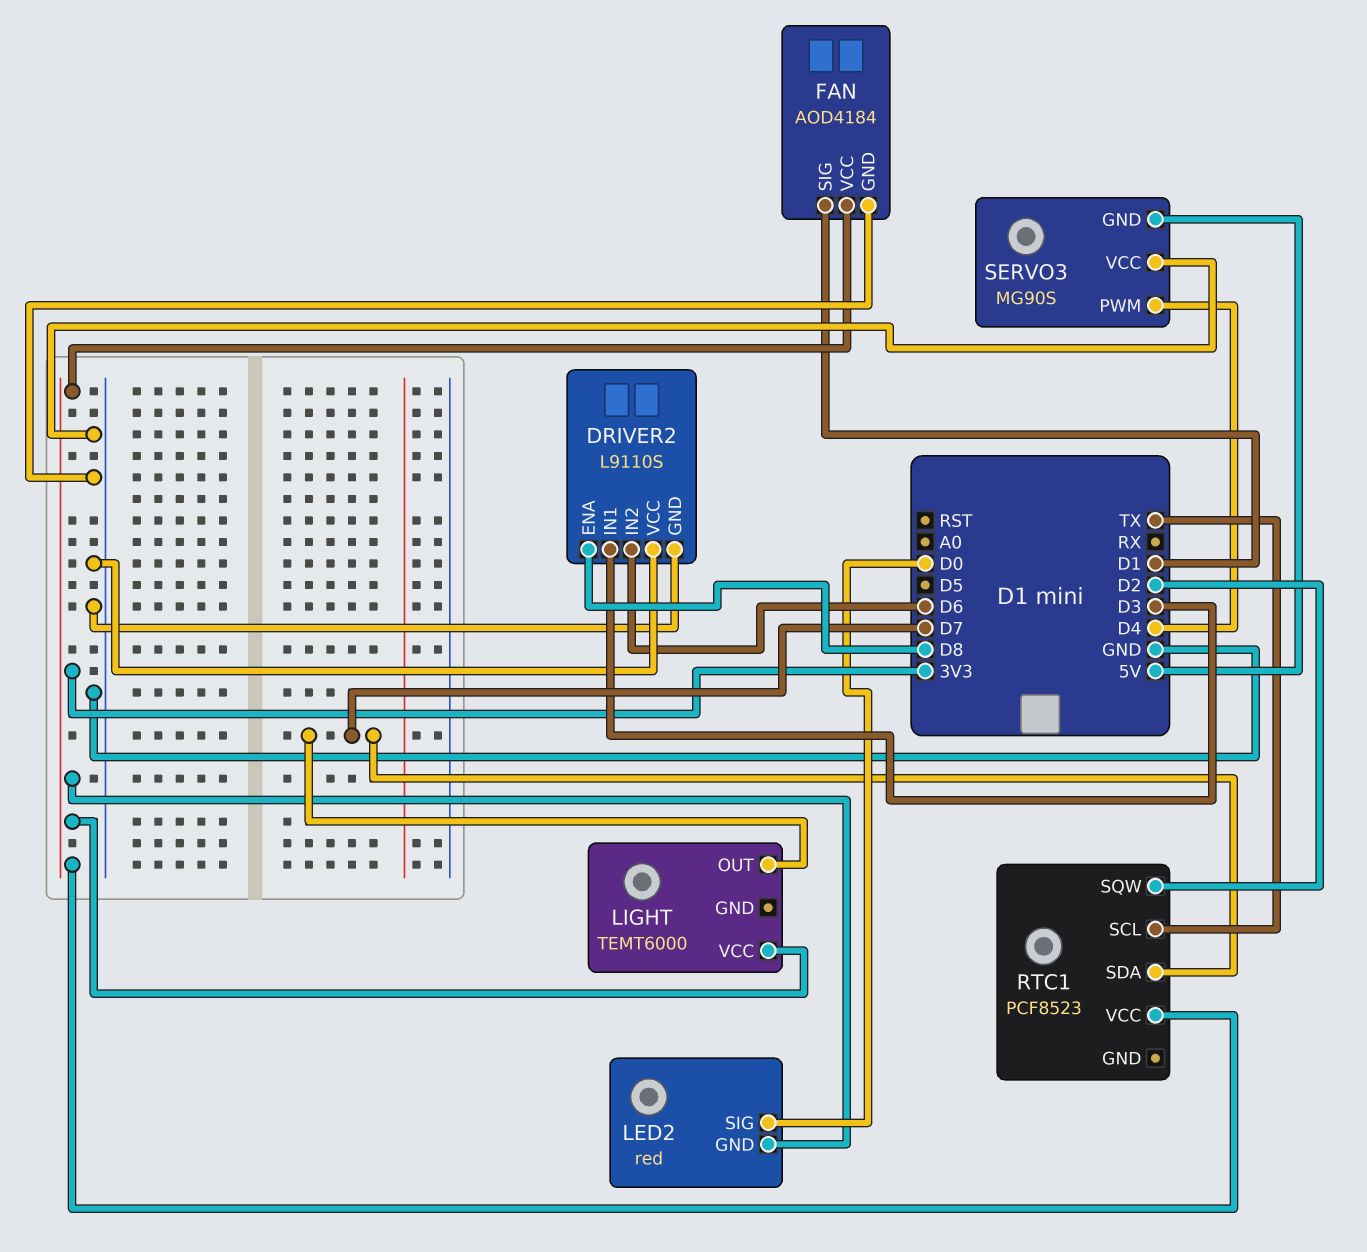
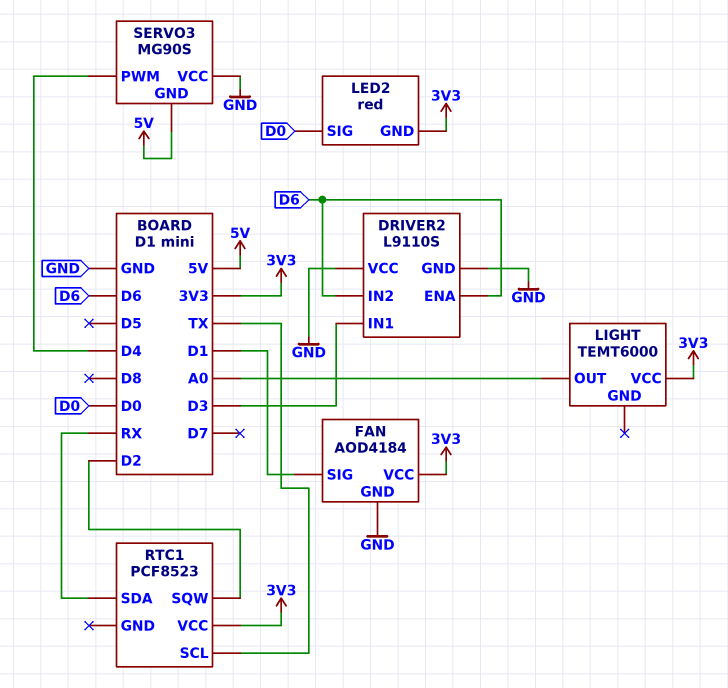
DRIVER2 pin ENA: D8 -> D6
LIGHT pin OUT: D7 -> A0
RTC1 pin SDA: D7 -> RX

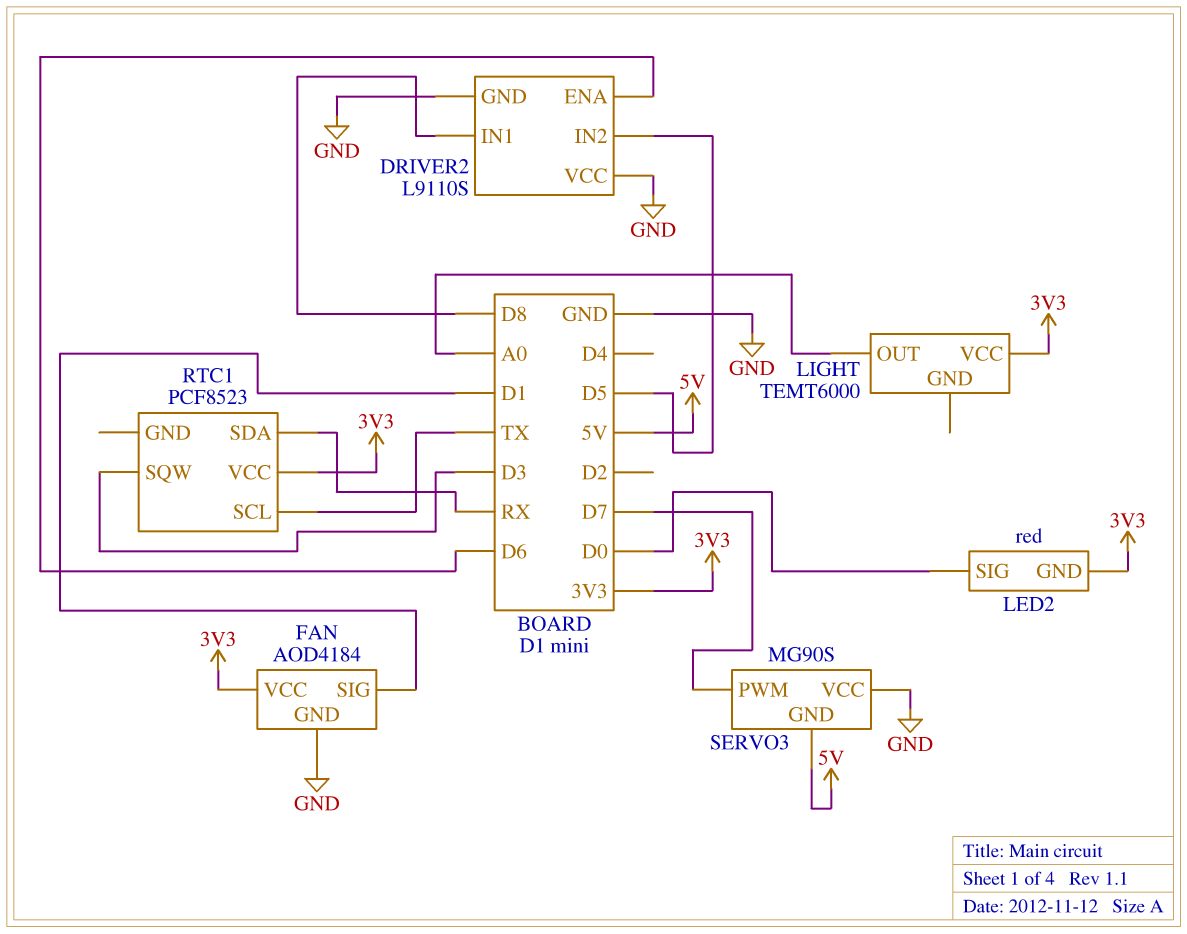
DRIVER2 pin IN1: D3 -> D8
DRIVER2 pin IN2: D6 -> D5
RTC1 pin SQW: D2 -> D3
SERVO3 pin PWM: D4 -> D7

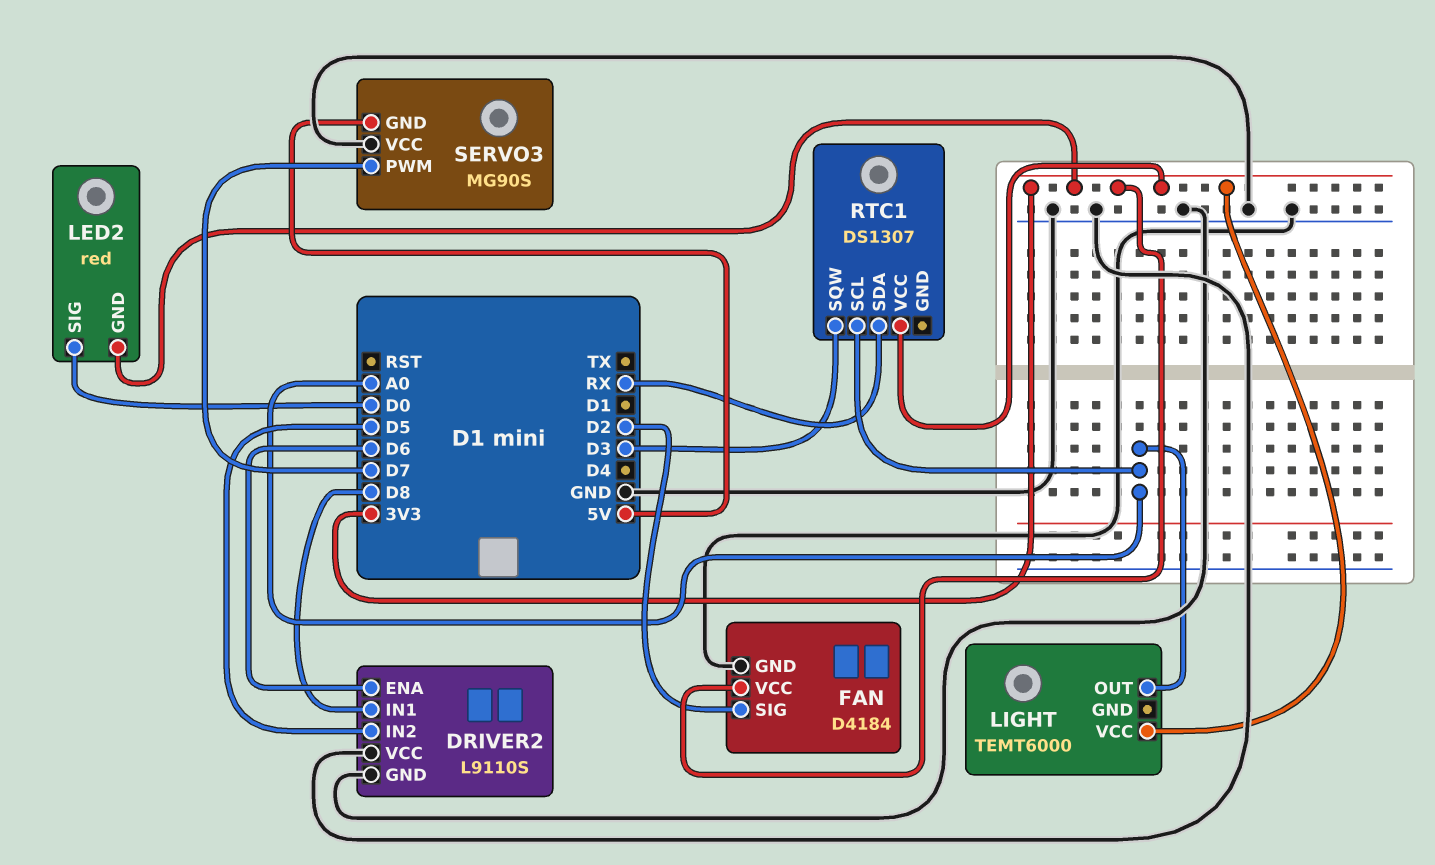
FAN: AOD4184 -> D4184
FAN pin SIG: D1 -> D2
RTC1: PCF8523 -> DS1307
RTC1 pin SCL: TX -> A0

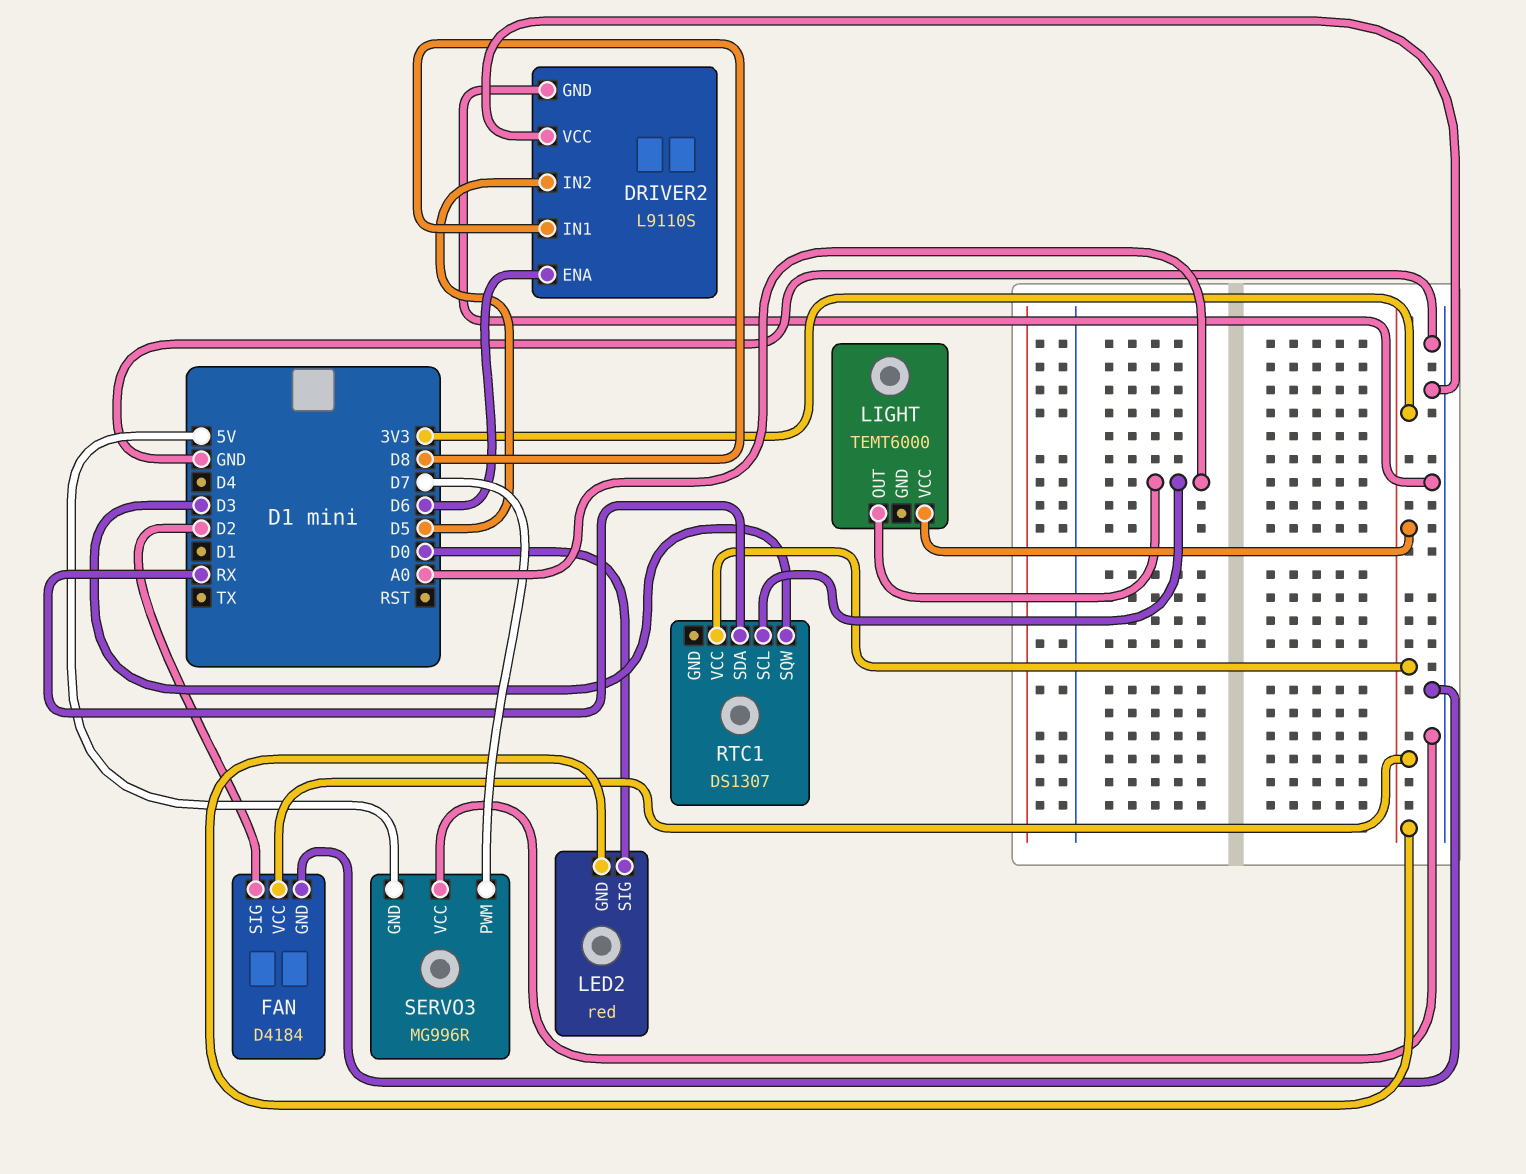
SERVO3: MG90S -> MG996R

